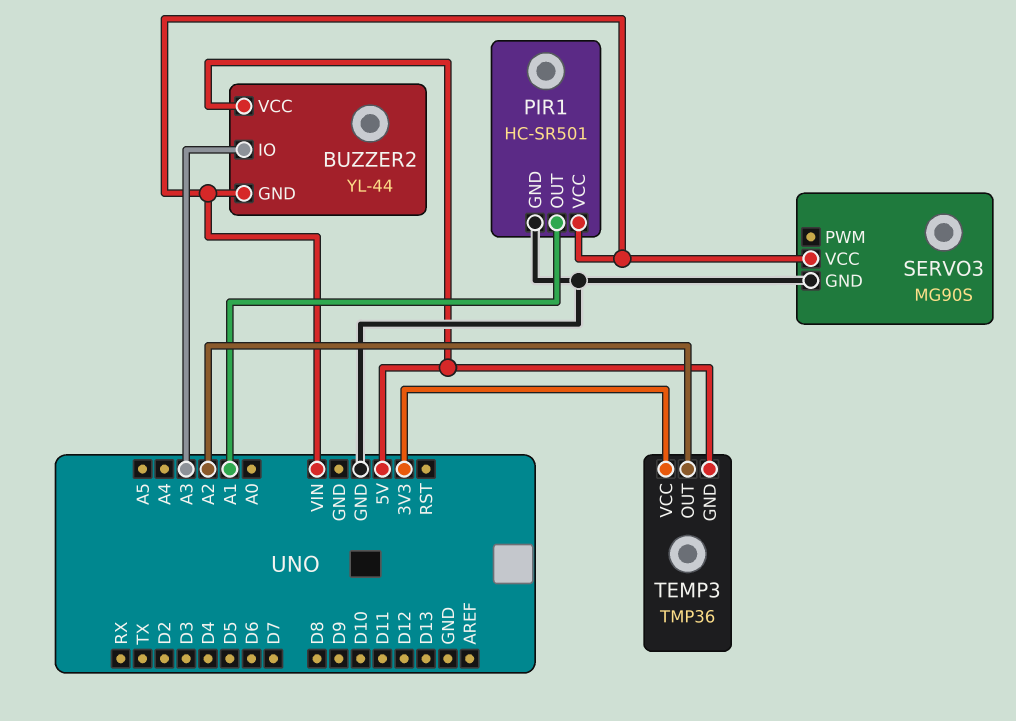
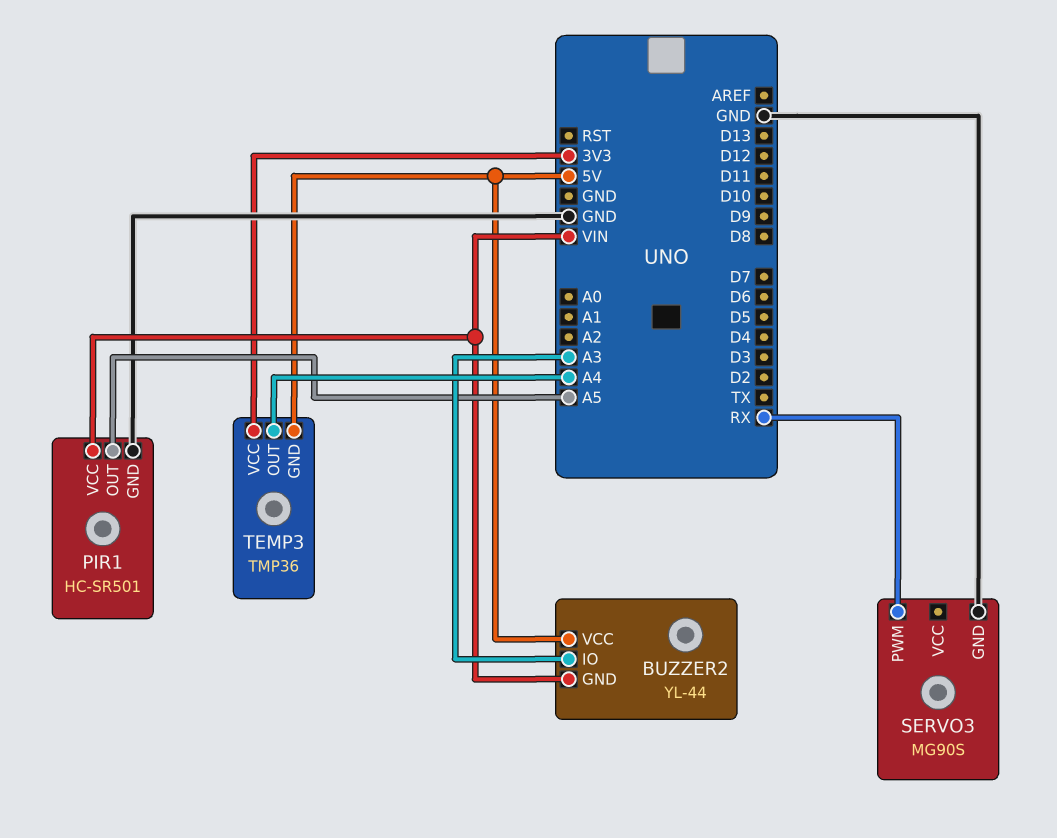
PIR1 pin OUT: A1 -> A5
SERVO3 pin PWM: none -> RX
SERVO3 pin VCC: VIN -> none
TEMP3 pin OUT: A2 -> A4

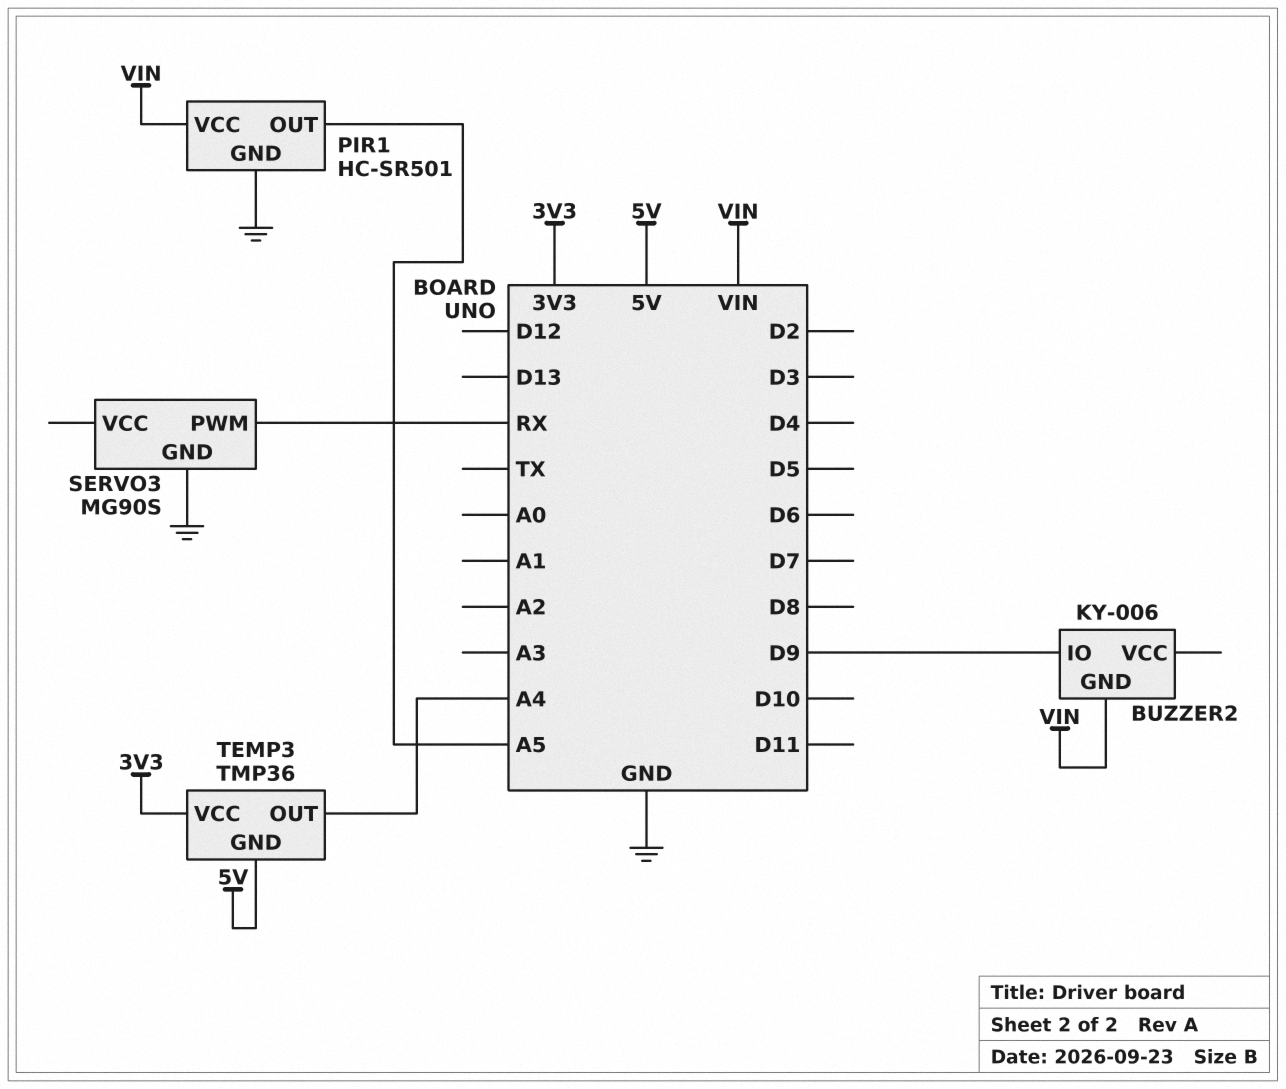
BUZZER2: YL-44 -> KY-006
BUZZER2 pin IO: A3 -> D9
BUZZER2 pin VCC: 5V -> none

